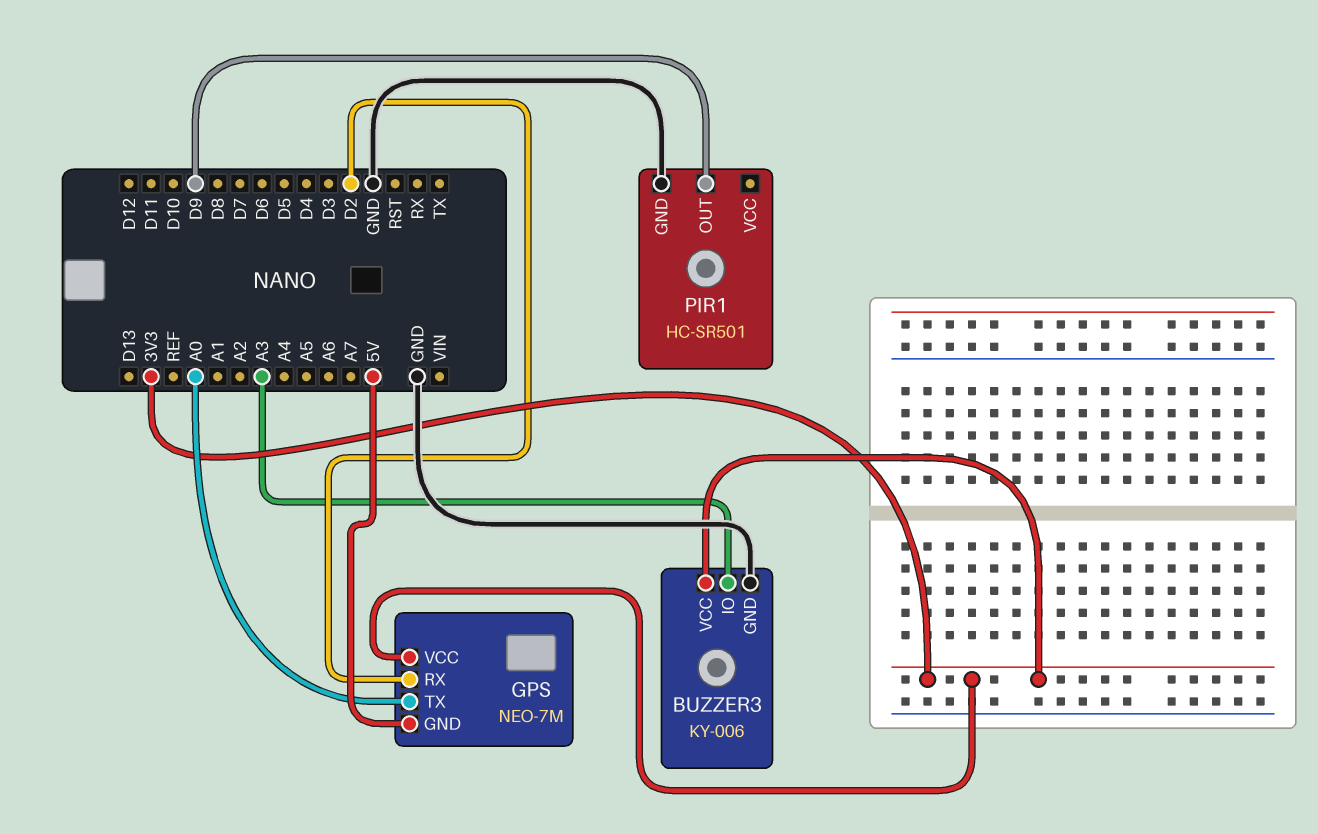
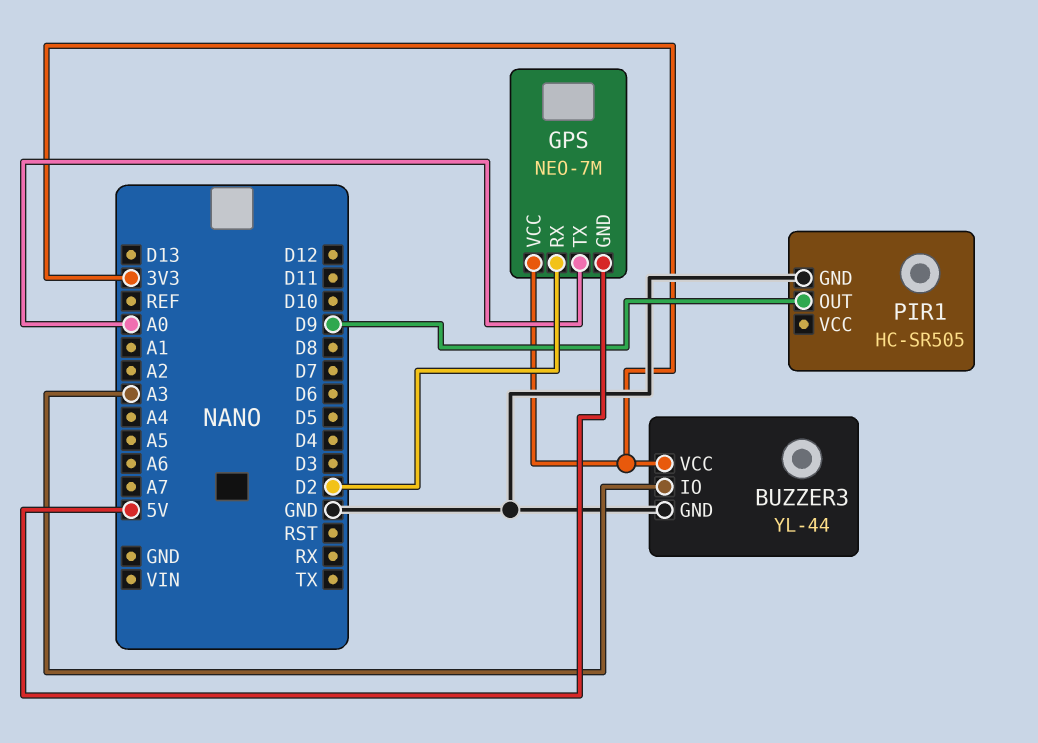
BUZZER3: KY-006 -> YL-44
PIR1: HC-SR501 -> HC-SR505

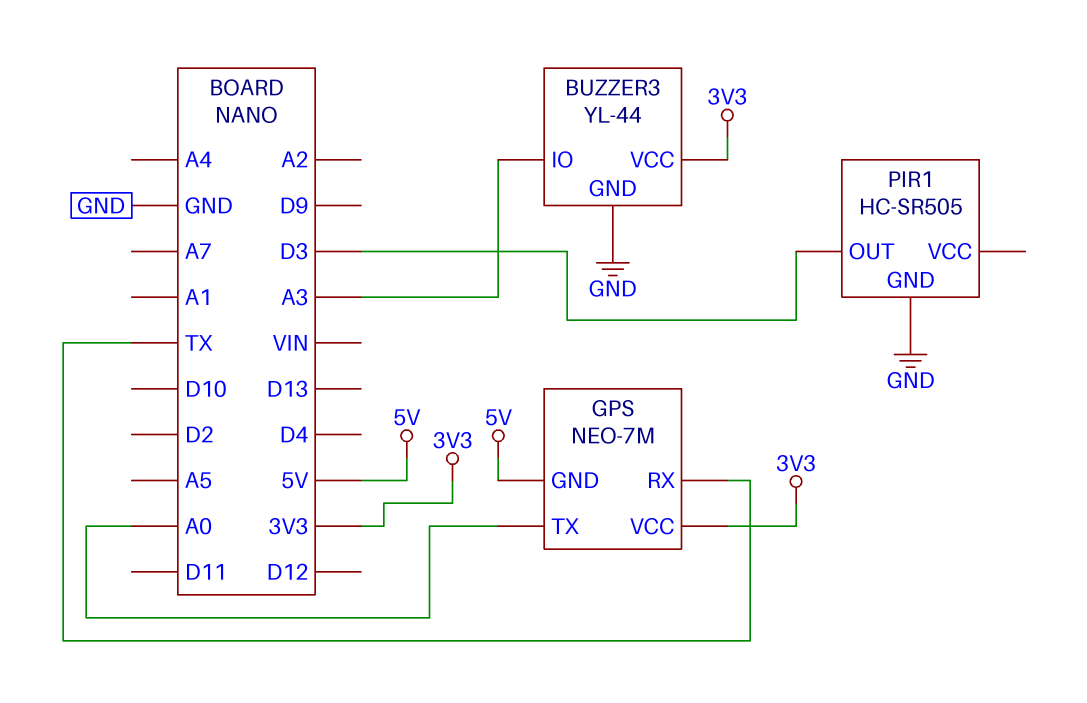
GPS pin RX: D2 -> TX
PIR1 pin OUT: D9 -> D3

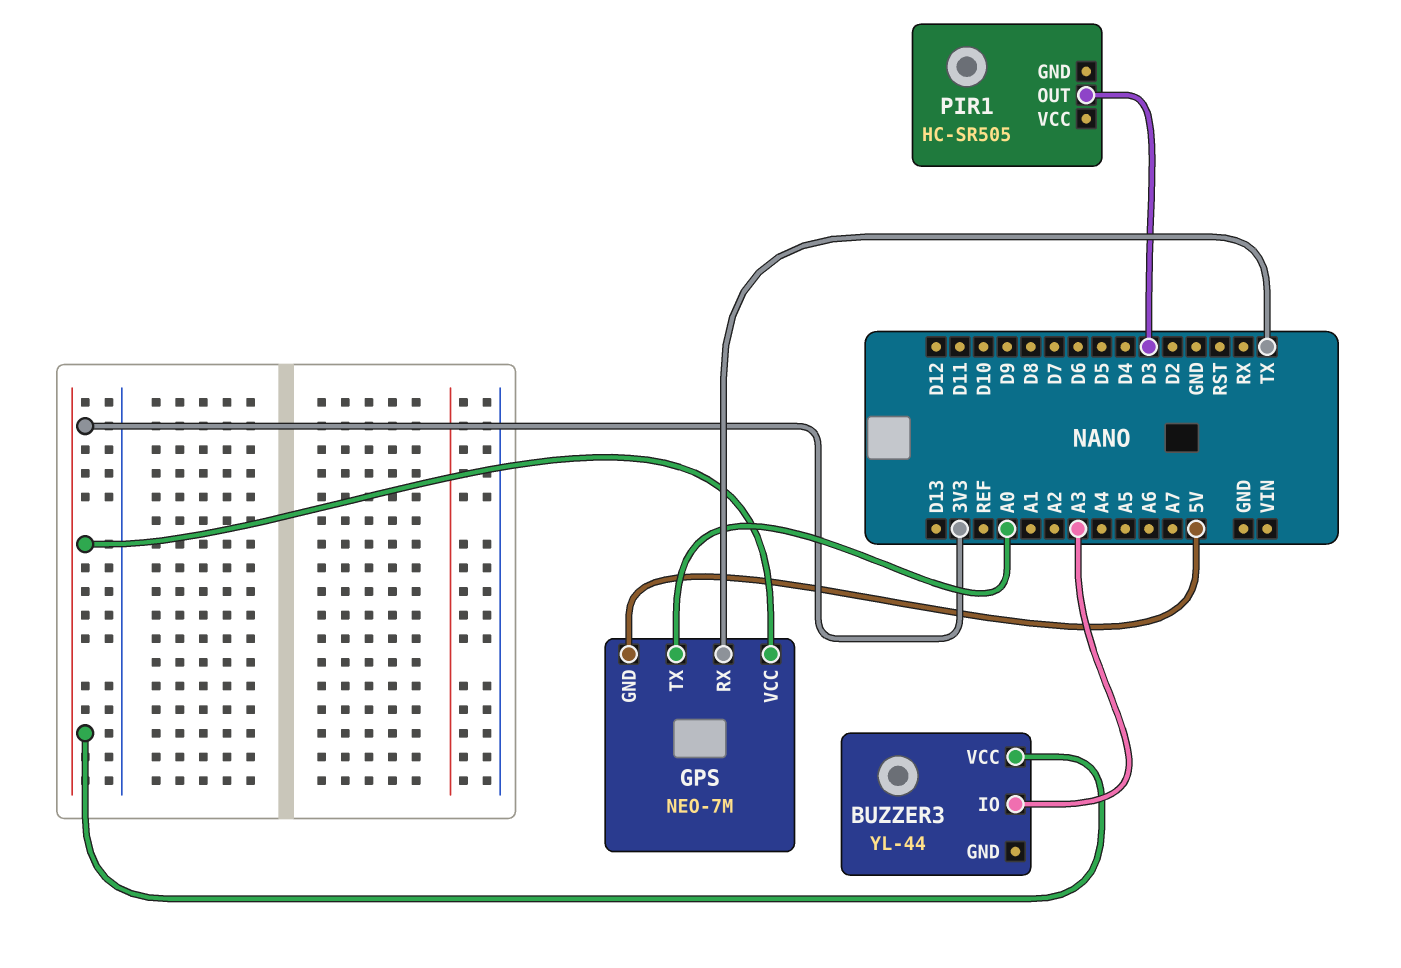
BUZZER3 pin GND: GND -> none
PIR1 pin GND: GND -> none

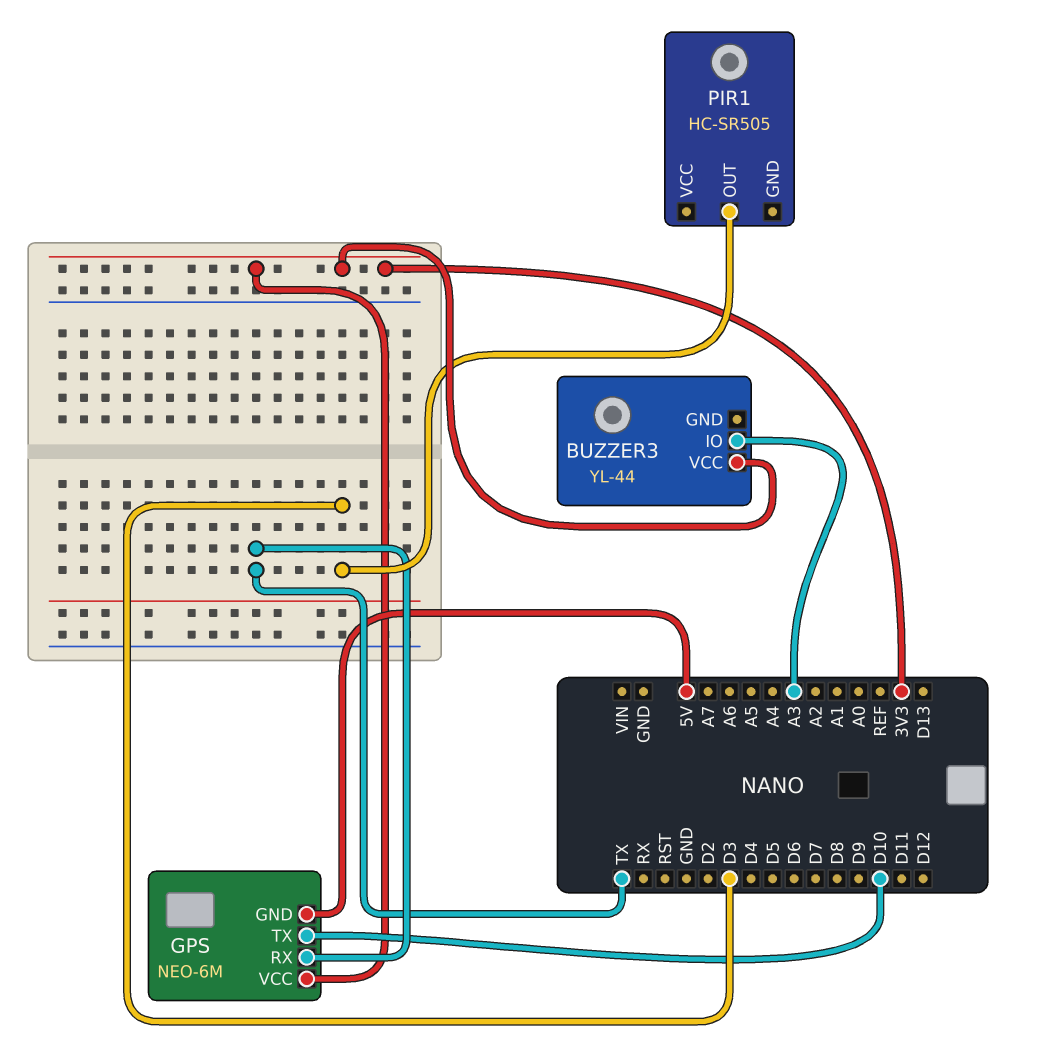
GPS: NEO-7M -> NEO-6M
GPS pin TX: A0 -> D10

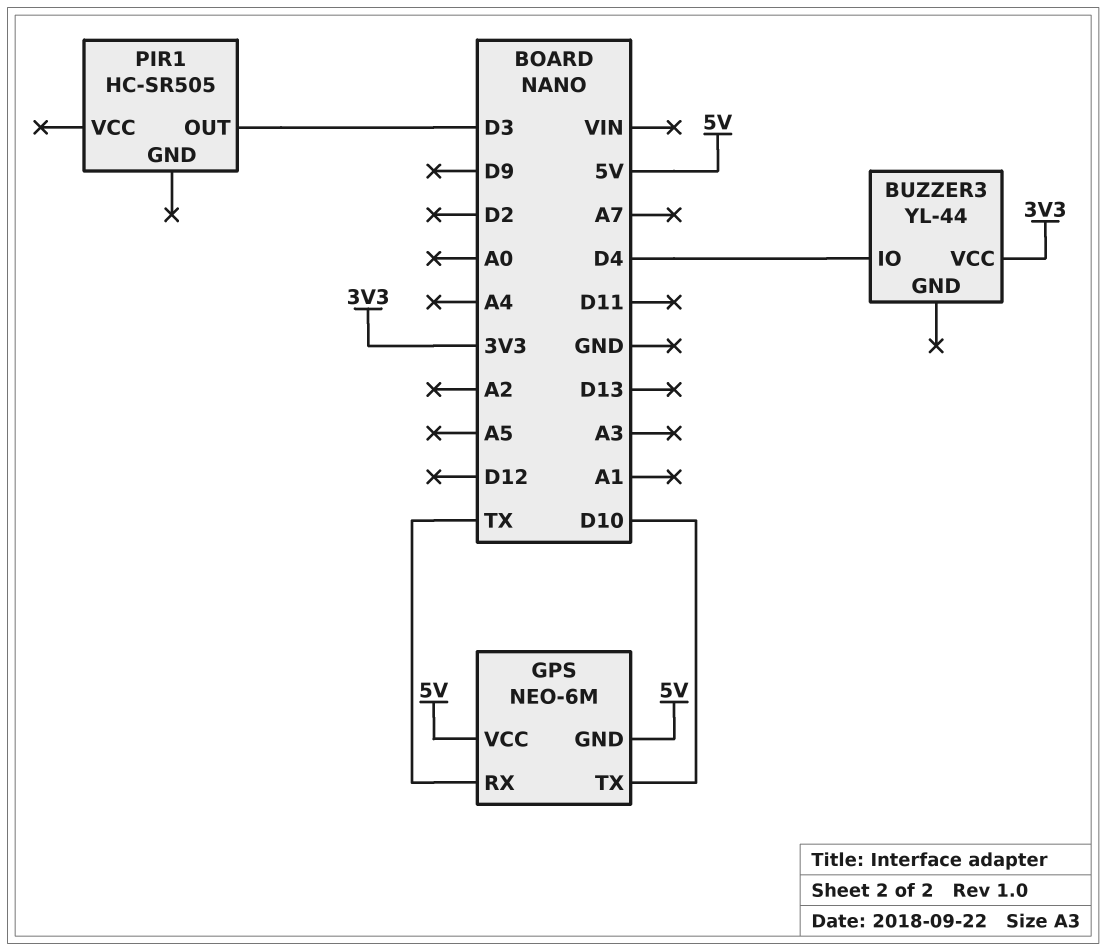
BUZZER3 pin IO: A3 -> D4
GPS pin VCC: 3V3 -> 5V

